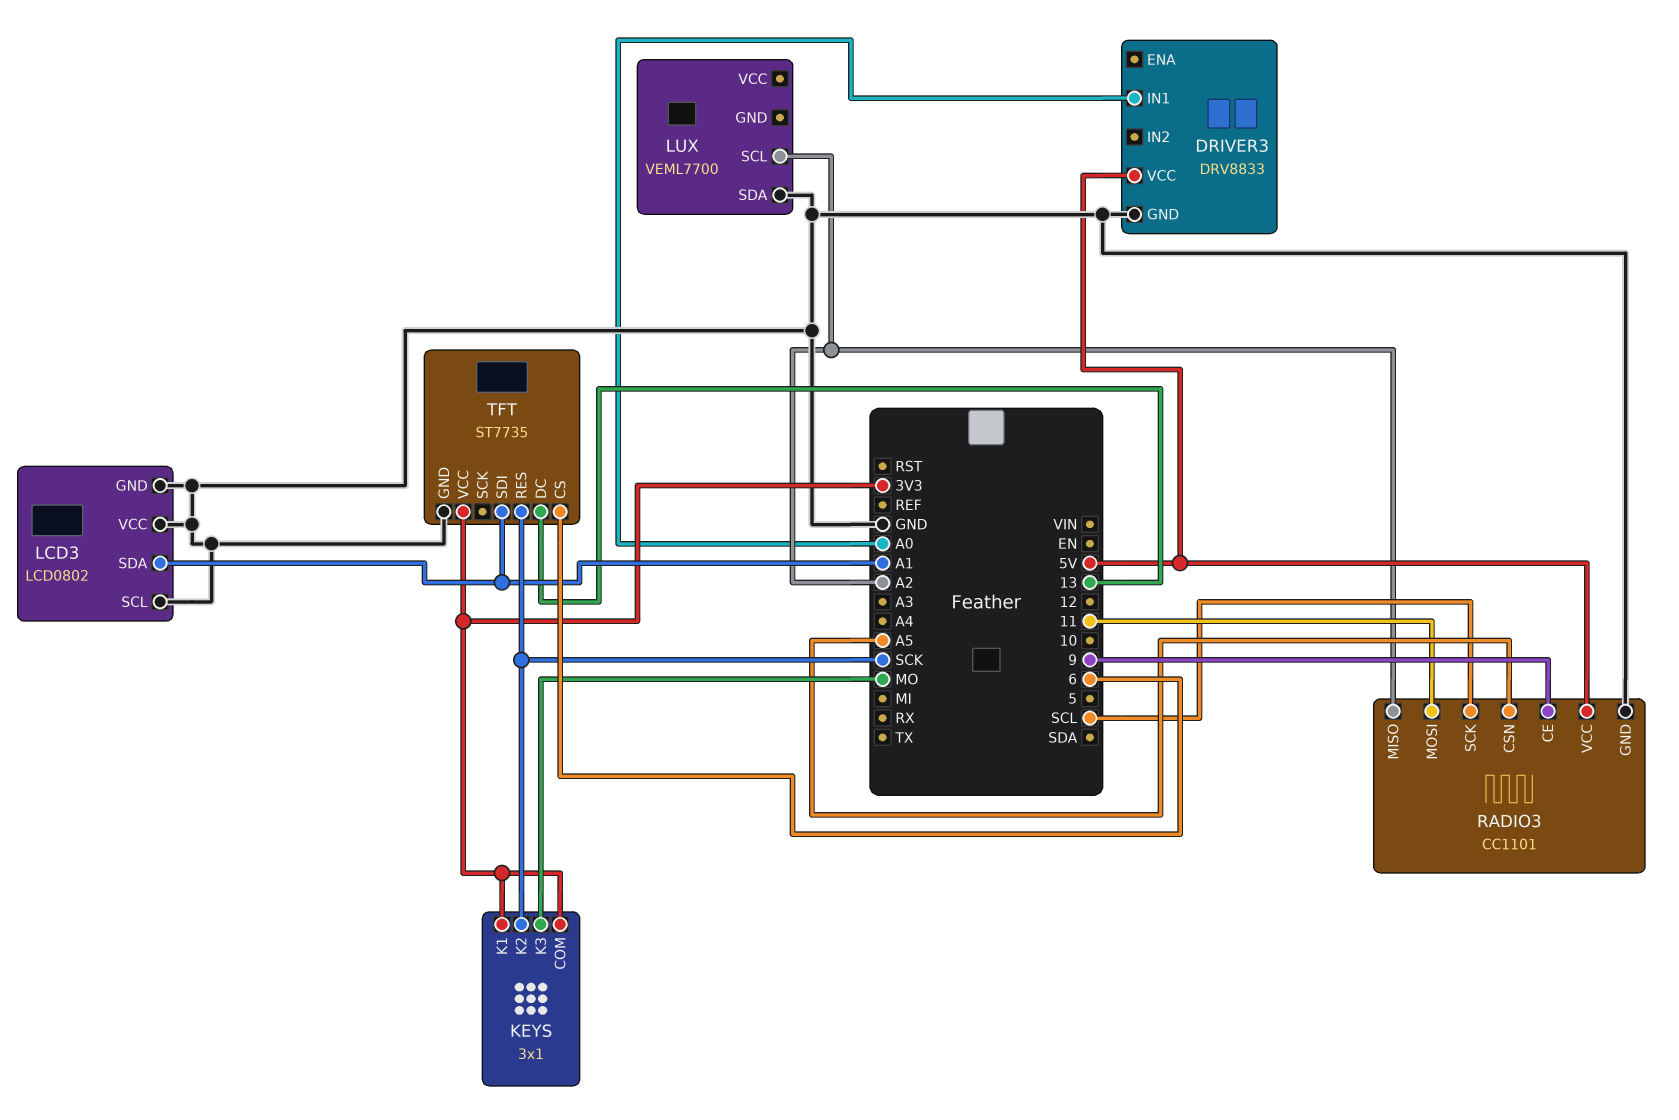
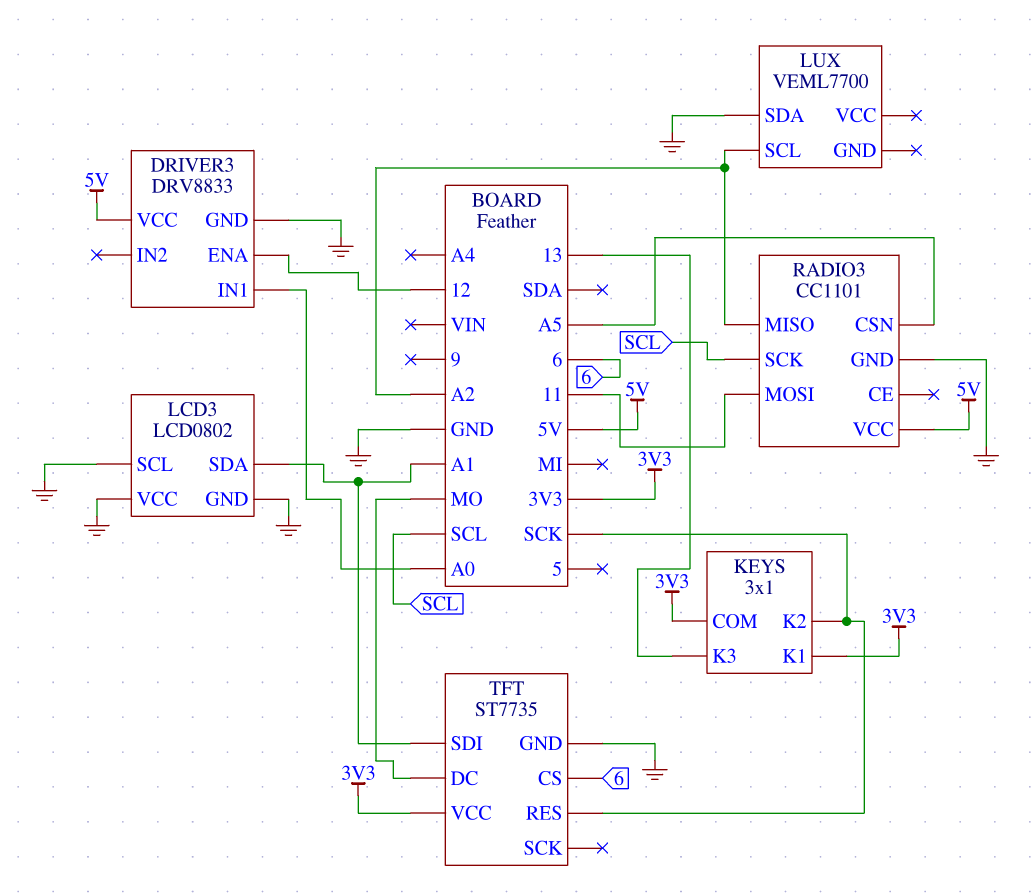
DRIVER3 pin ENA: none -> 12
KEYS pin K3: MO -> 13
RADIO3 pin CE: 9 -> none
TFT pin DC: 13 -> MO

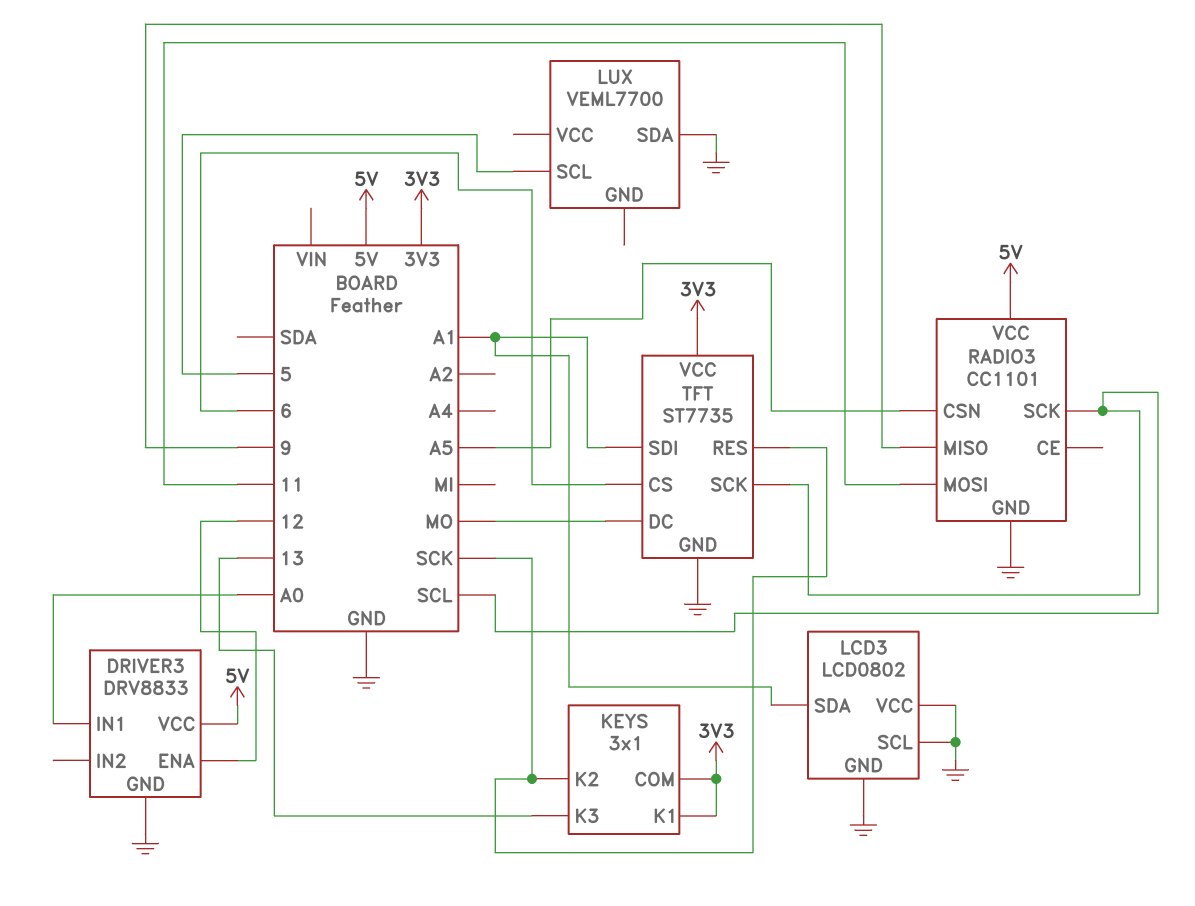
LUX pin SCL: A2 -> 5
RADIO3 pin MISO: A2 -> 9
TFT pin SCK: none -> SCL

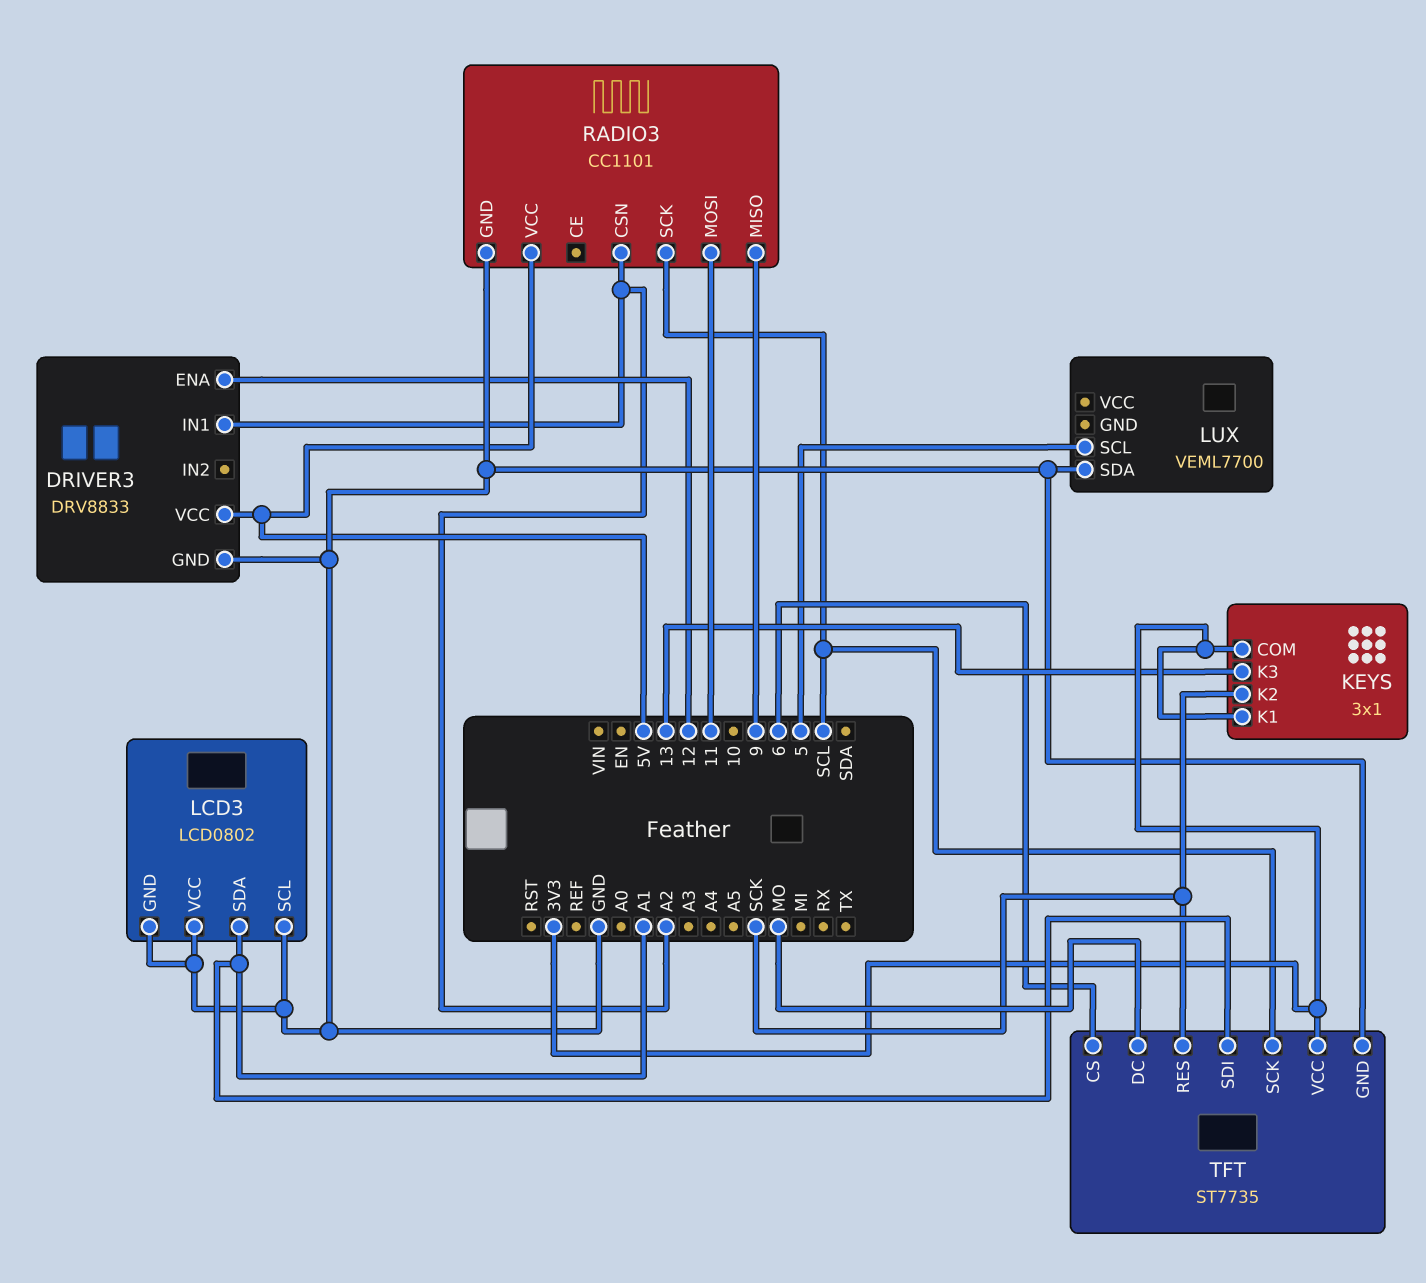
DRIVER3 pin IN1: A0 -> A2
RADIO3 pin CSN: A5 -> A2

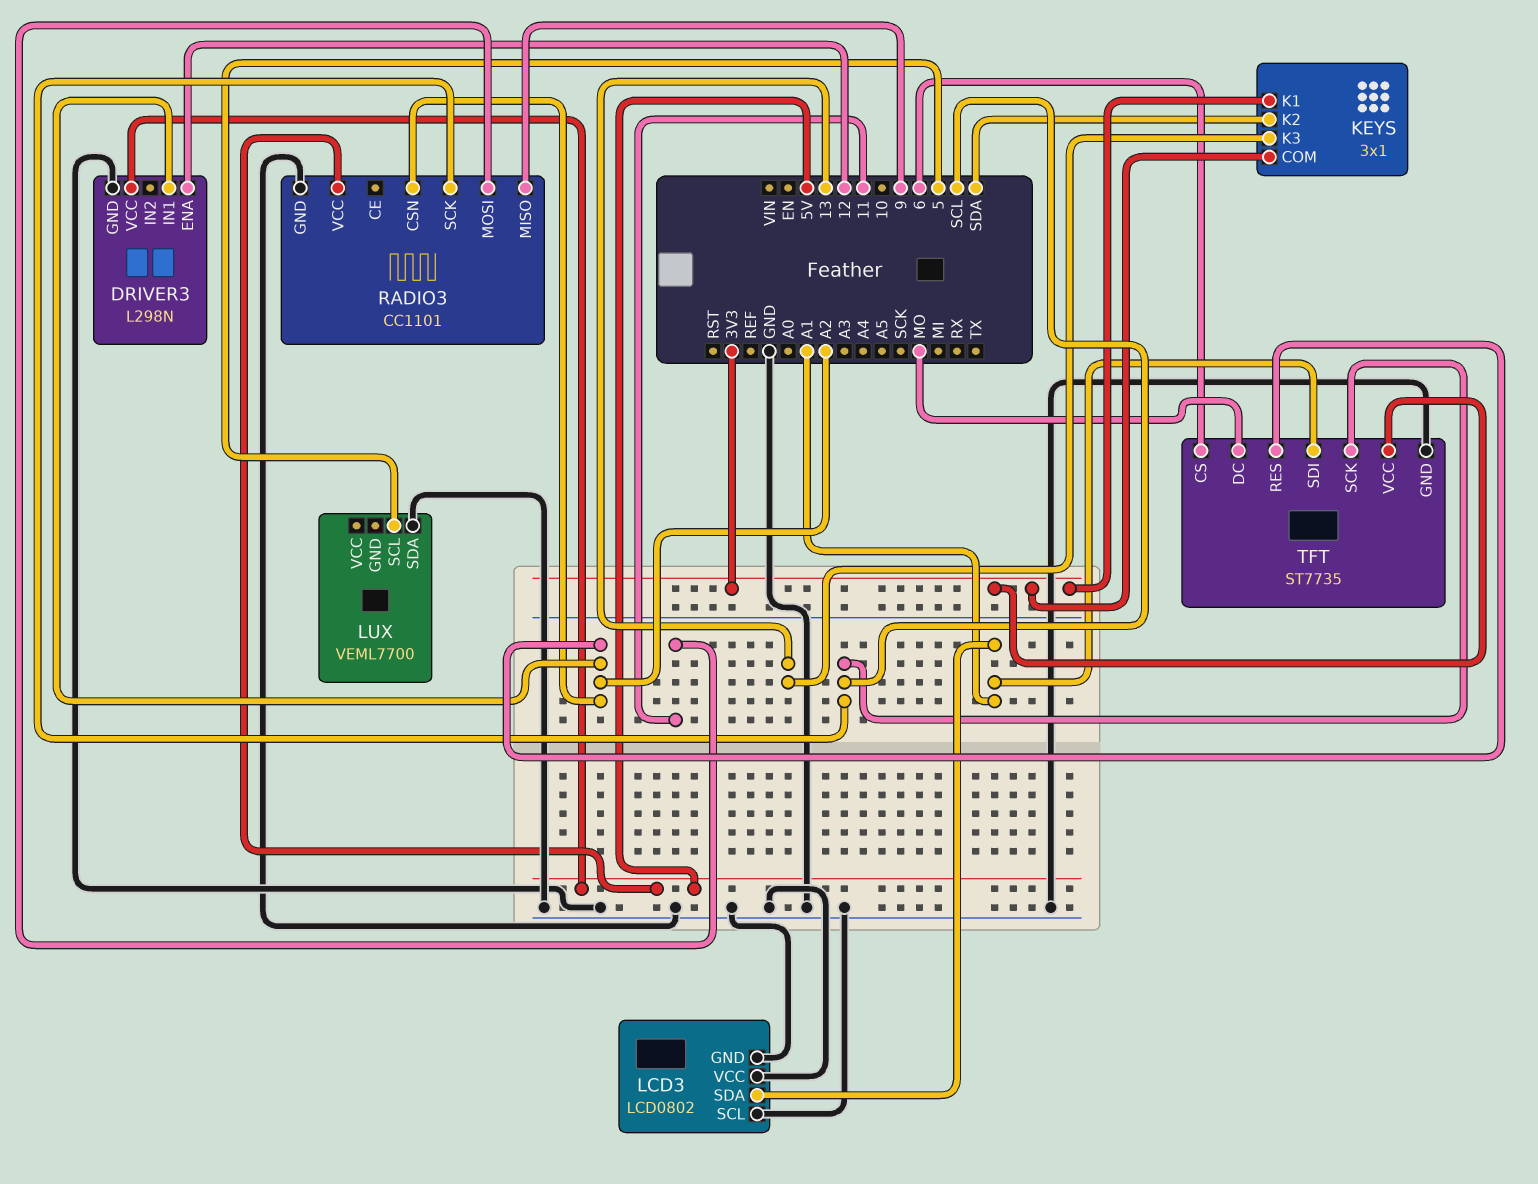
DRIVER3: DRV8833 -> L298N
KEYS pin K2: SCK -> SDA
TFT pin RES: SCK -> A2

